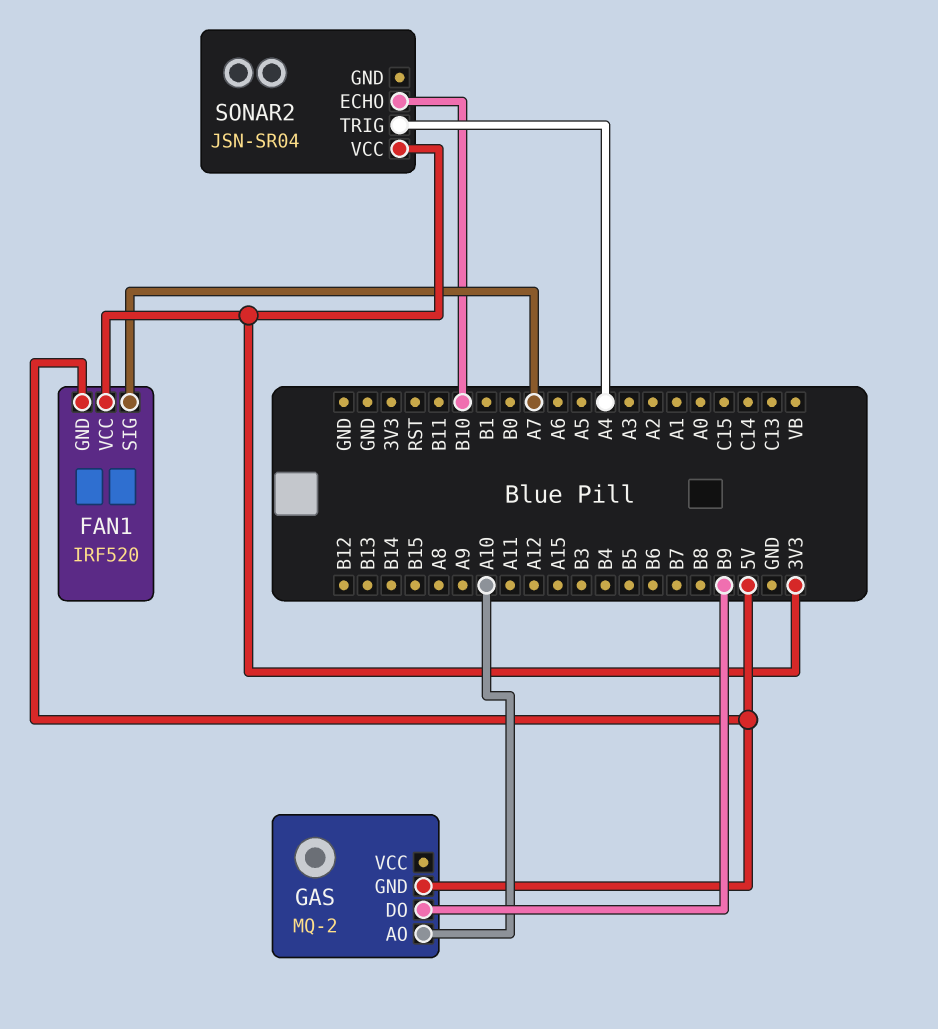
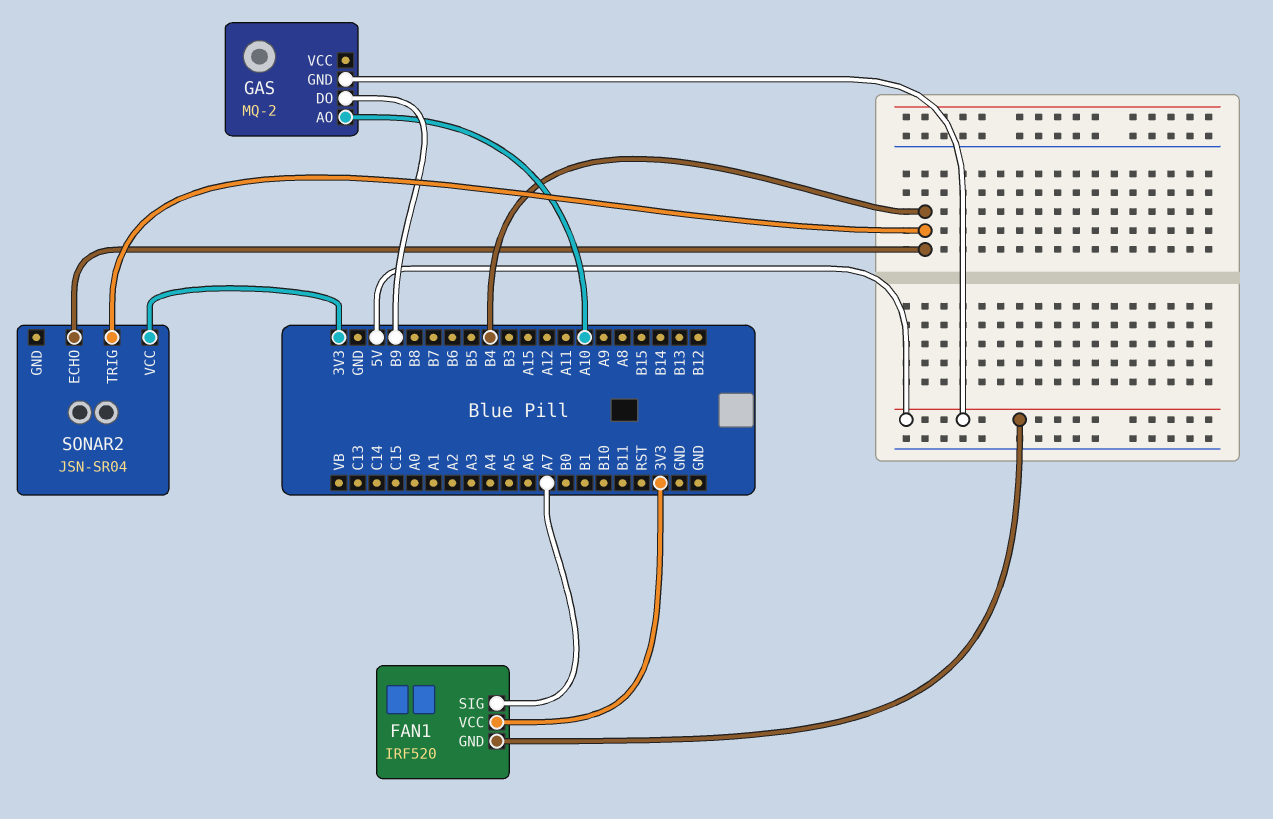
SONAR2 pin ECHO: B10 -> B4
SONAR2 pin TRIG: A4 -> B4

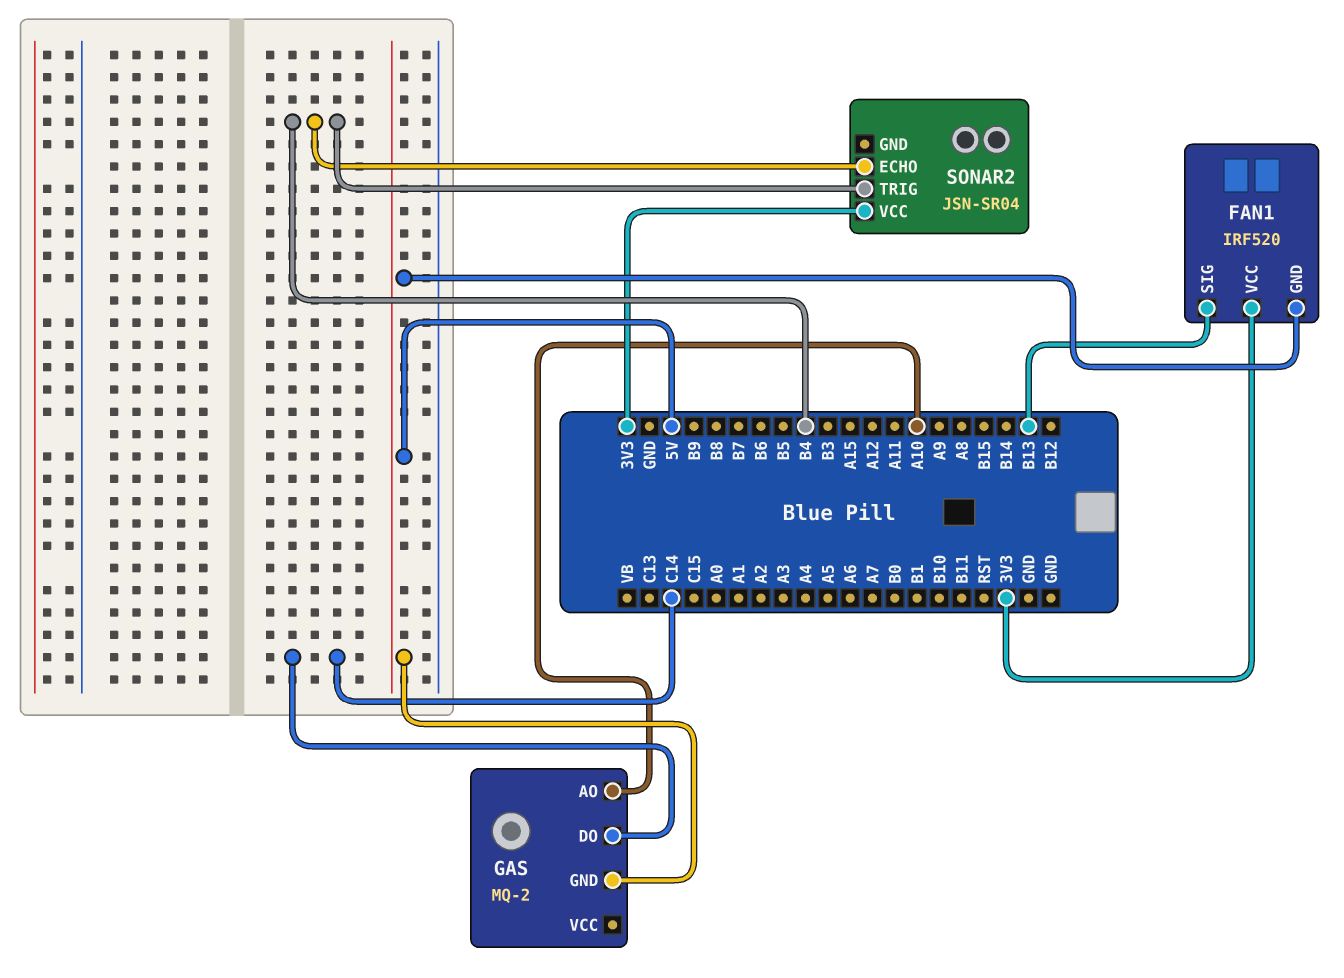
FAN1 pin SIG: A7 -> B13
GAS pin DO: B9 -> C14

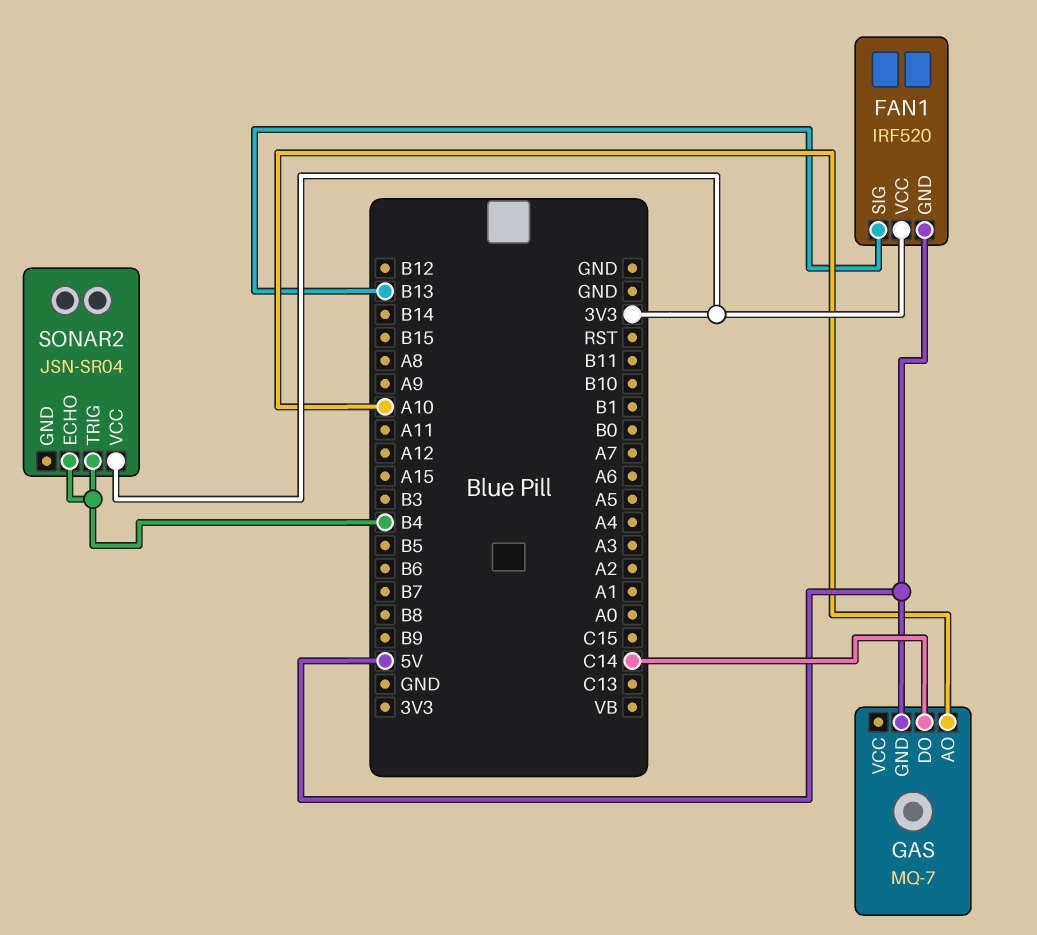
GAS: MQ-2 -> MQ-7

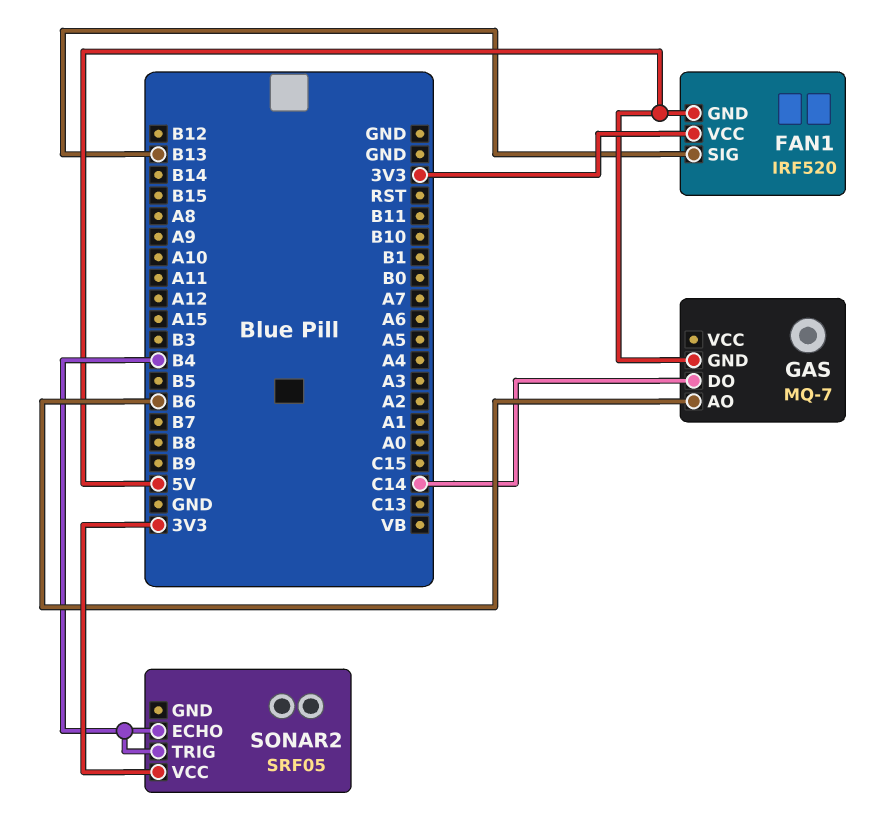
GAS pin AO: A10 -> B6
SONAR2: JSN-SR04 -> SRF05

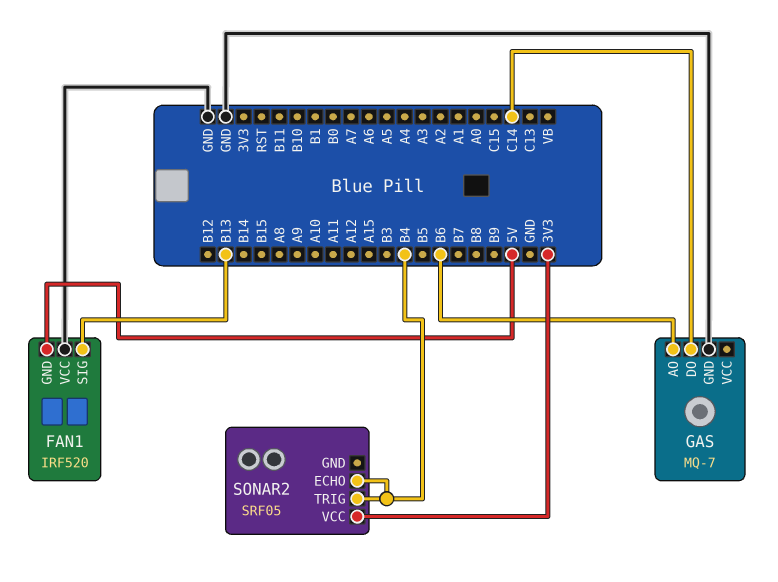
FAN1 pin VCC: 3V3 -> GND
GAS pin GND: 5V -> GND

